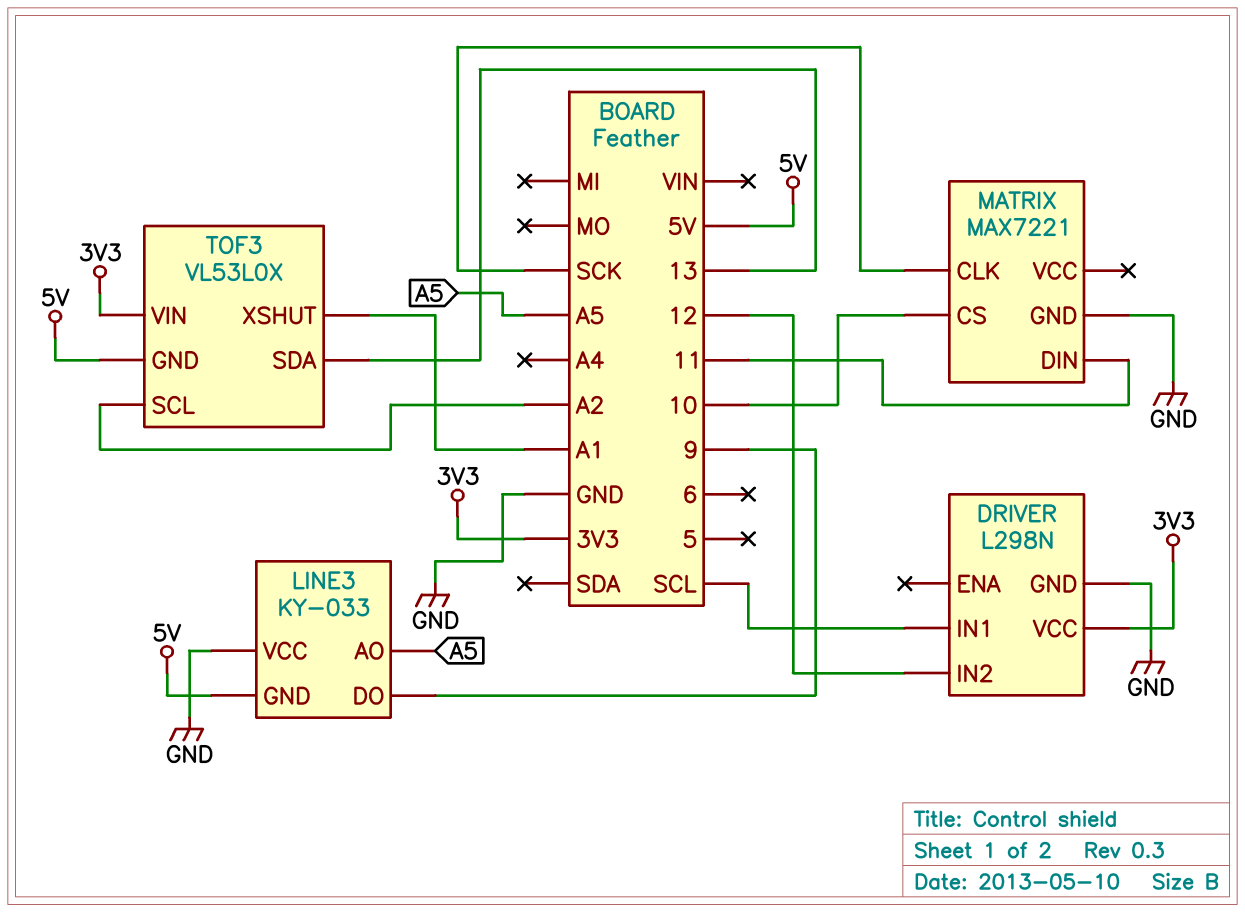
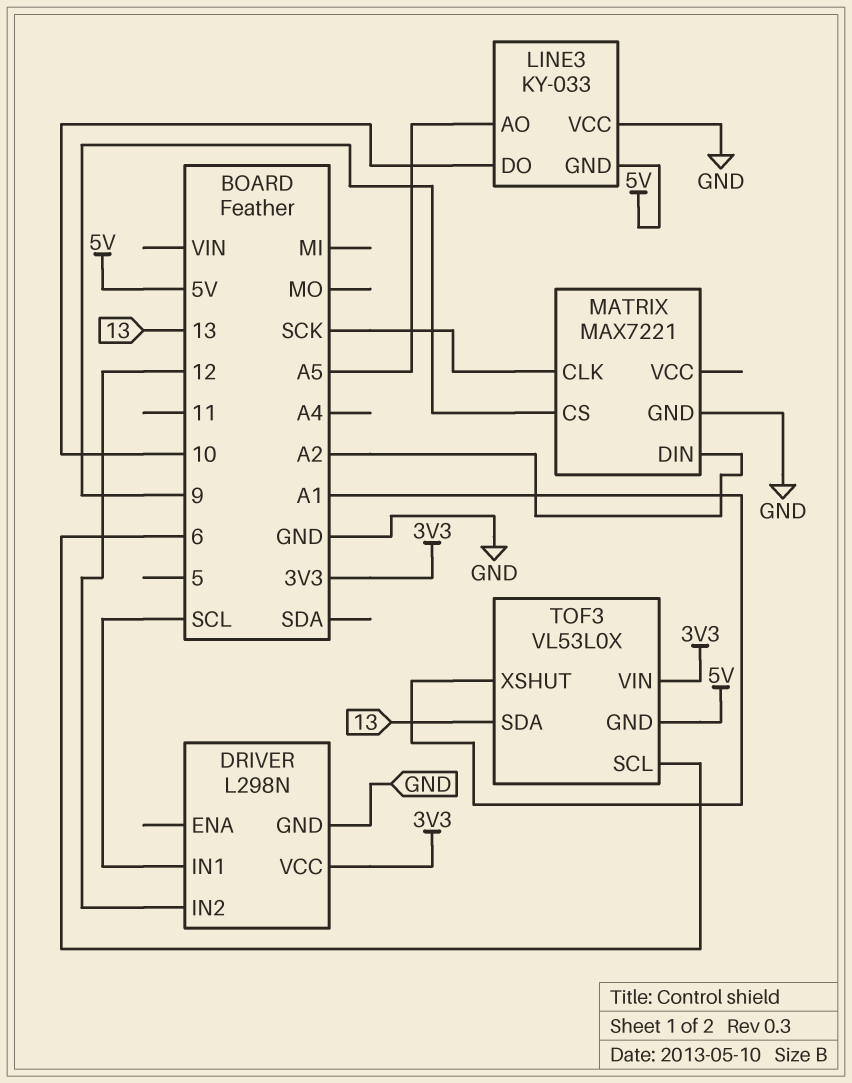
LINE3 pin DO: 9 -> 10
MATRIX pin CS: 10 -> 9
MATRIX pin DIN: 11 -> A2
TOF3 pin SCL: A2 -> 6

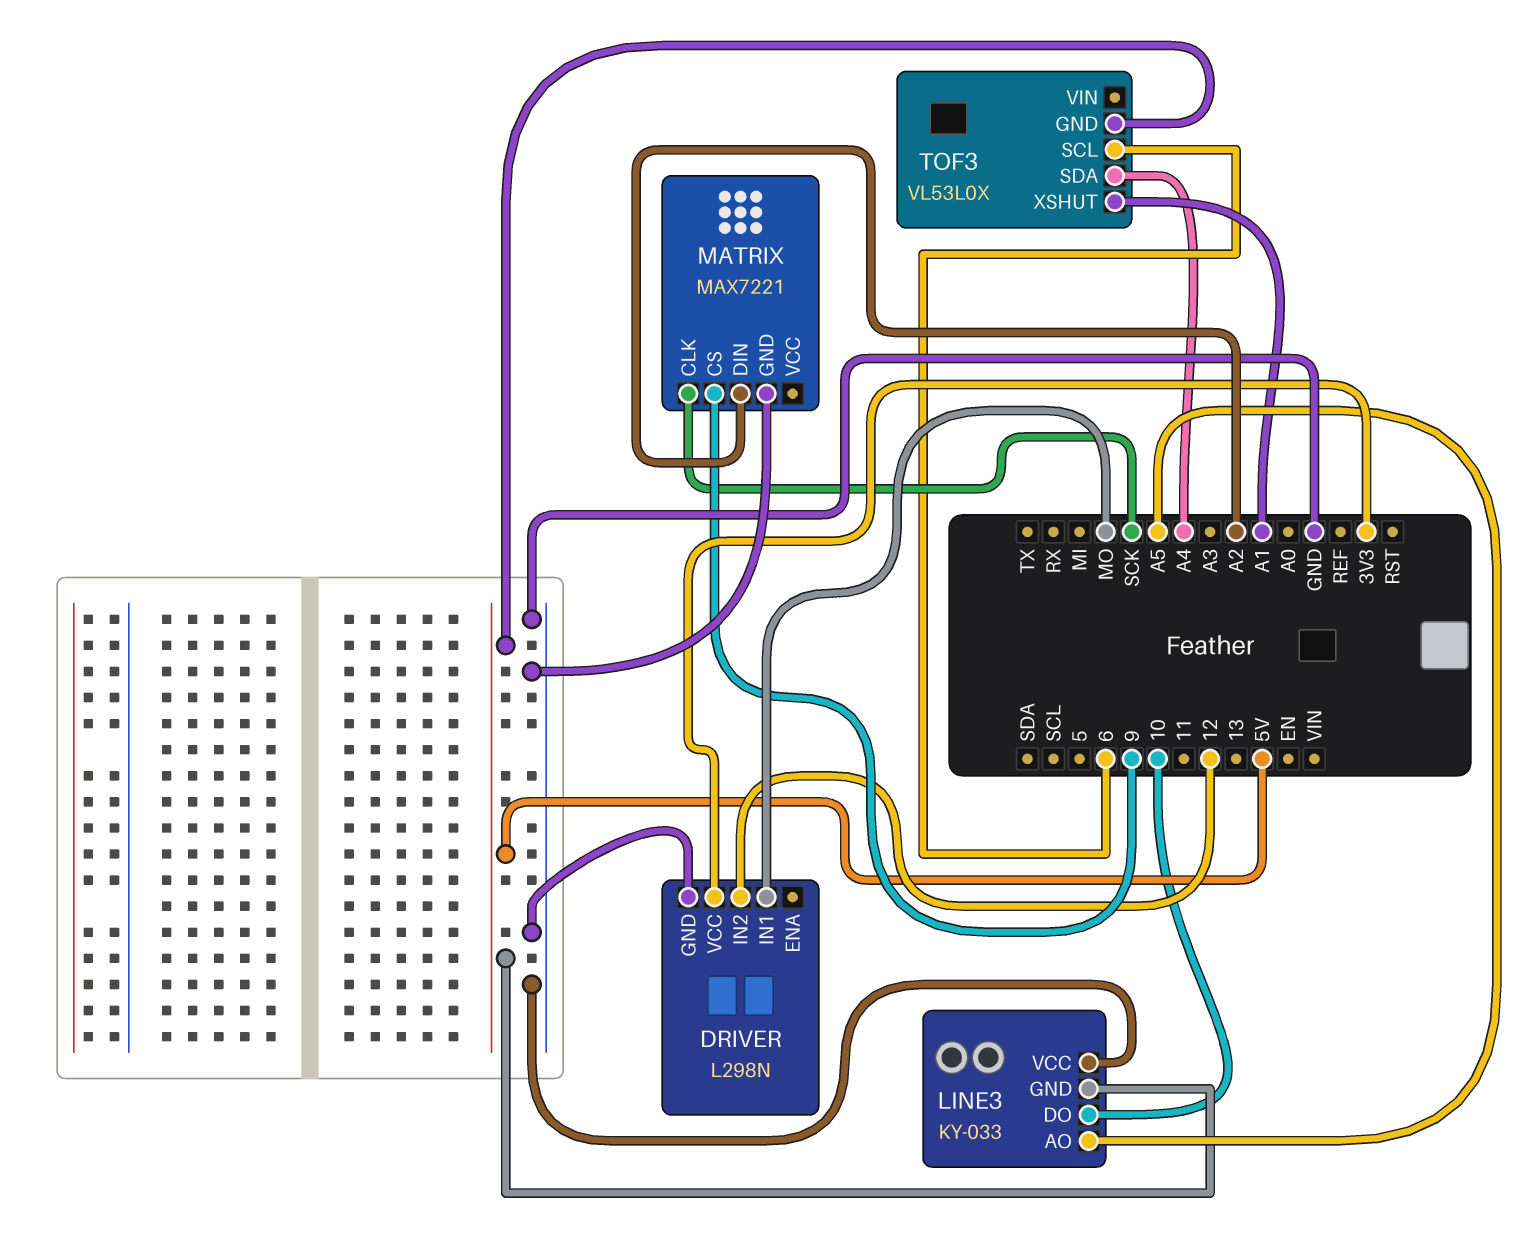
DRIVER pin IN1: SCL -> MO
TOF3 pin SDA: 13 -> A4
TOF3 pin VIN: 3V3 -> none

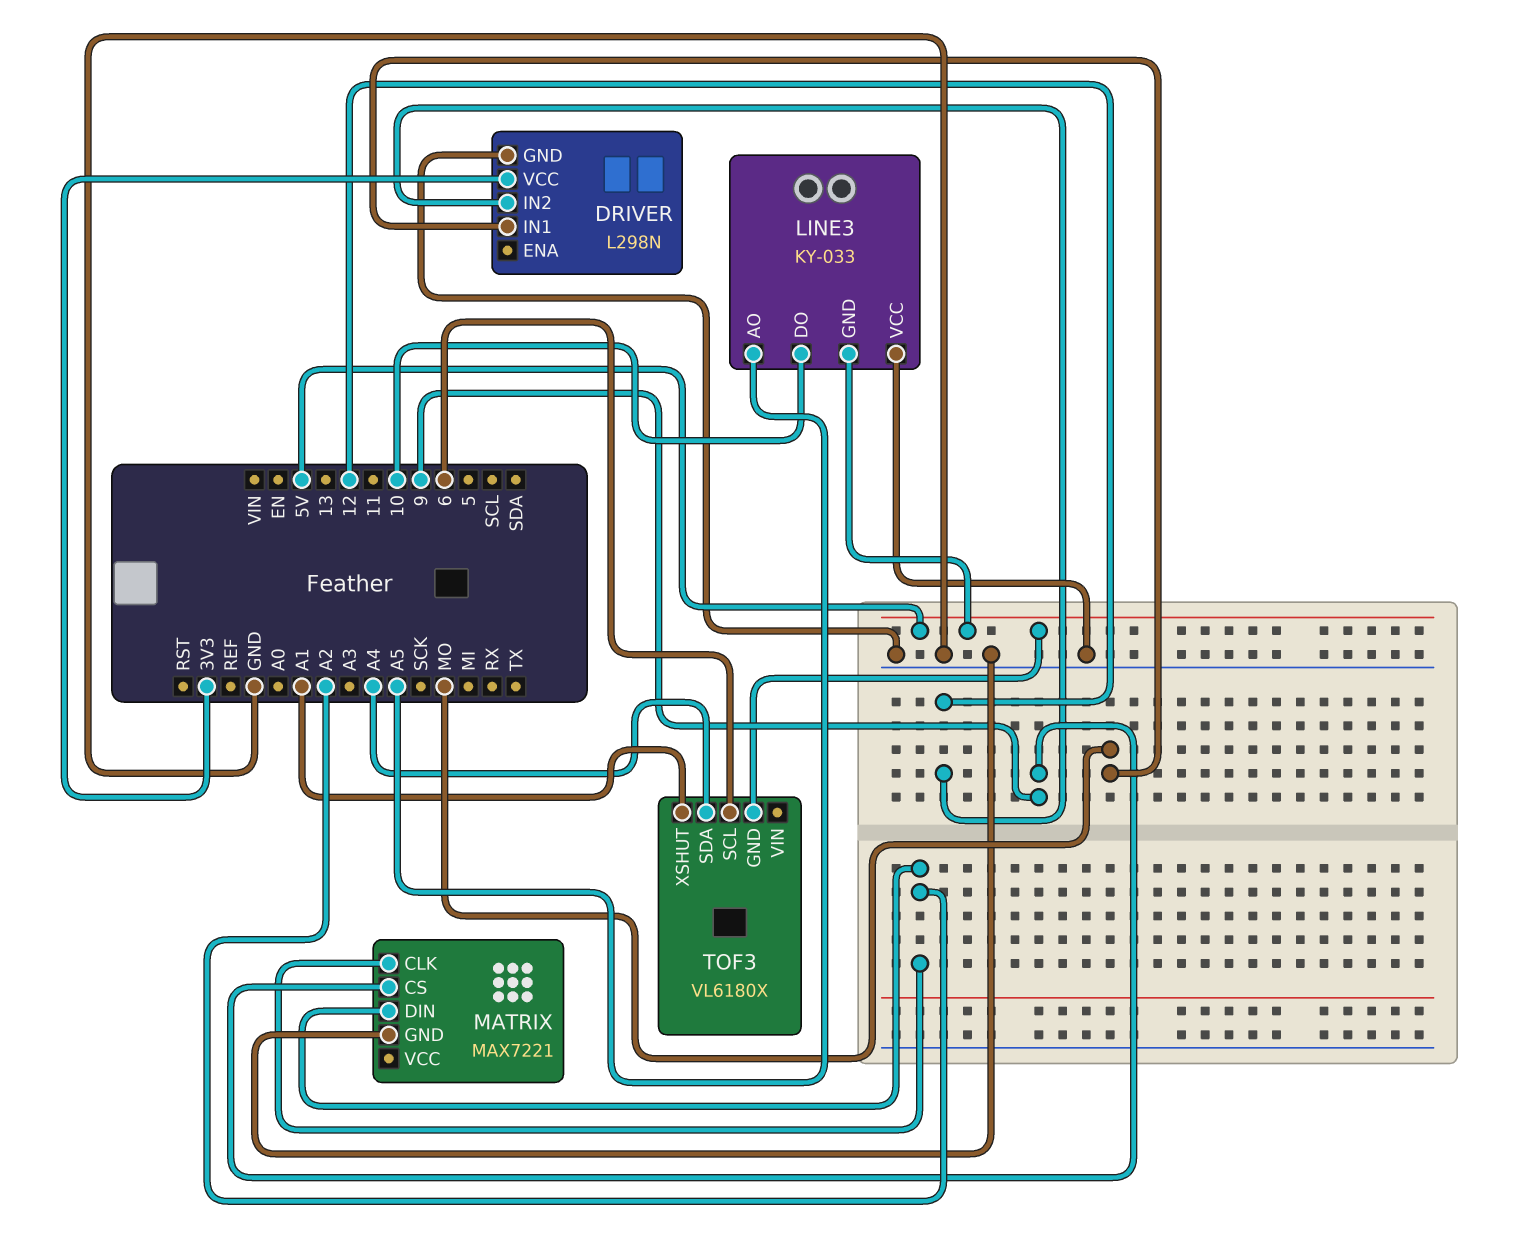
MATRIX pin CLK: SCK -> A2
TOF3: VL53L0X -> VL6180X

